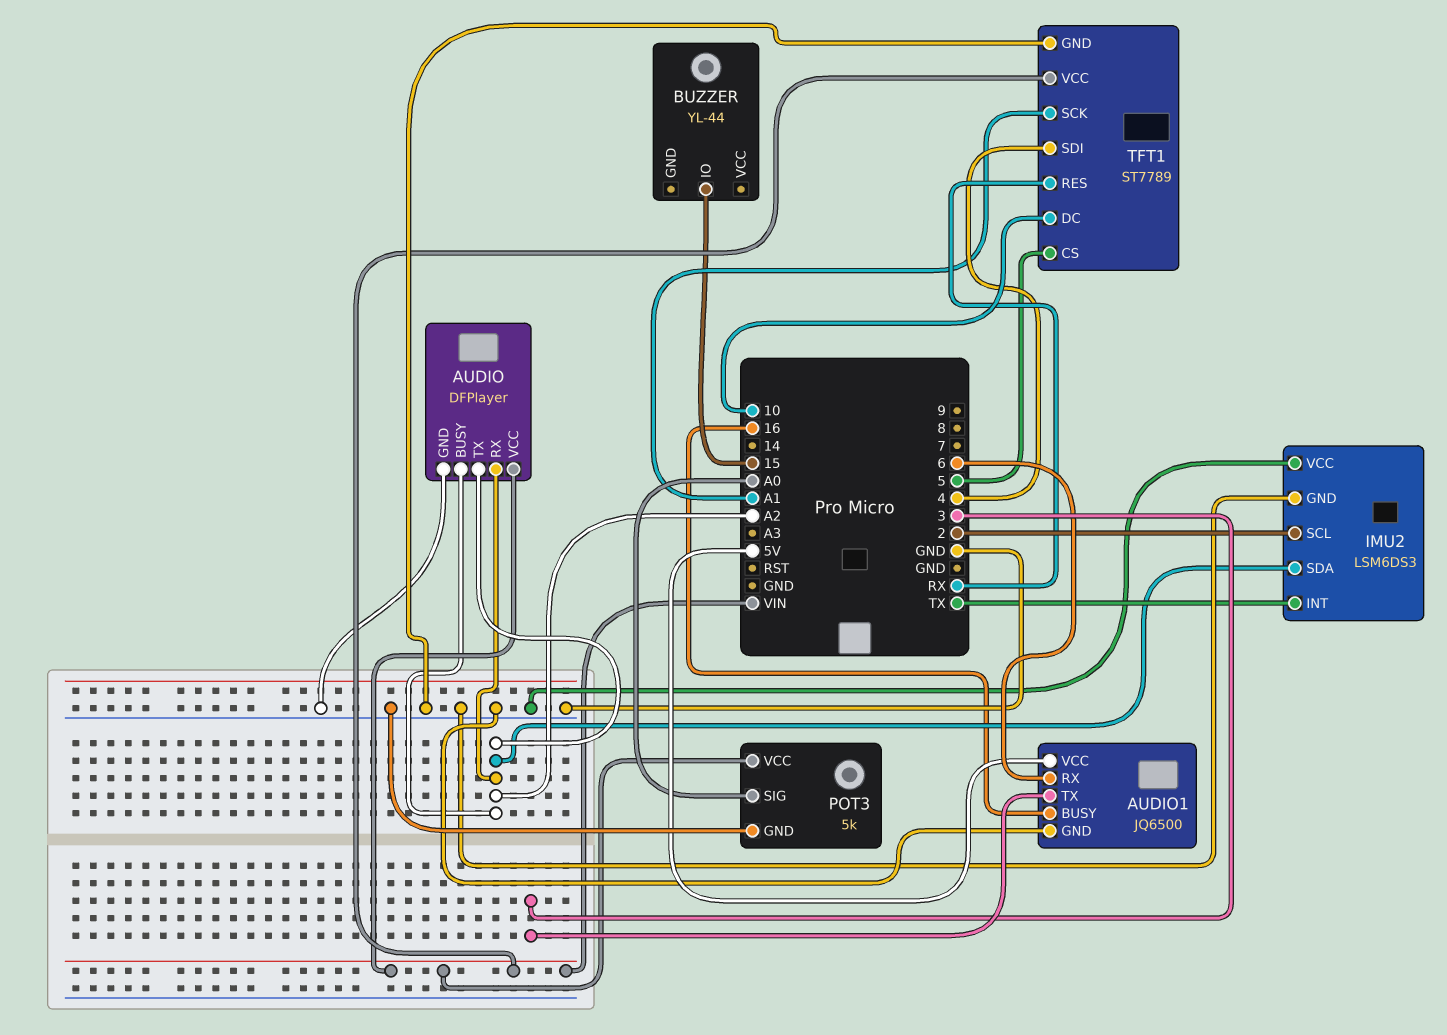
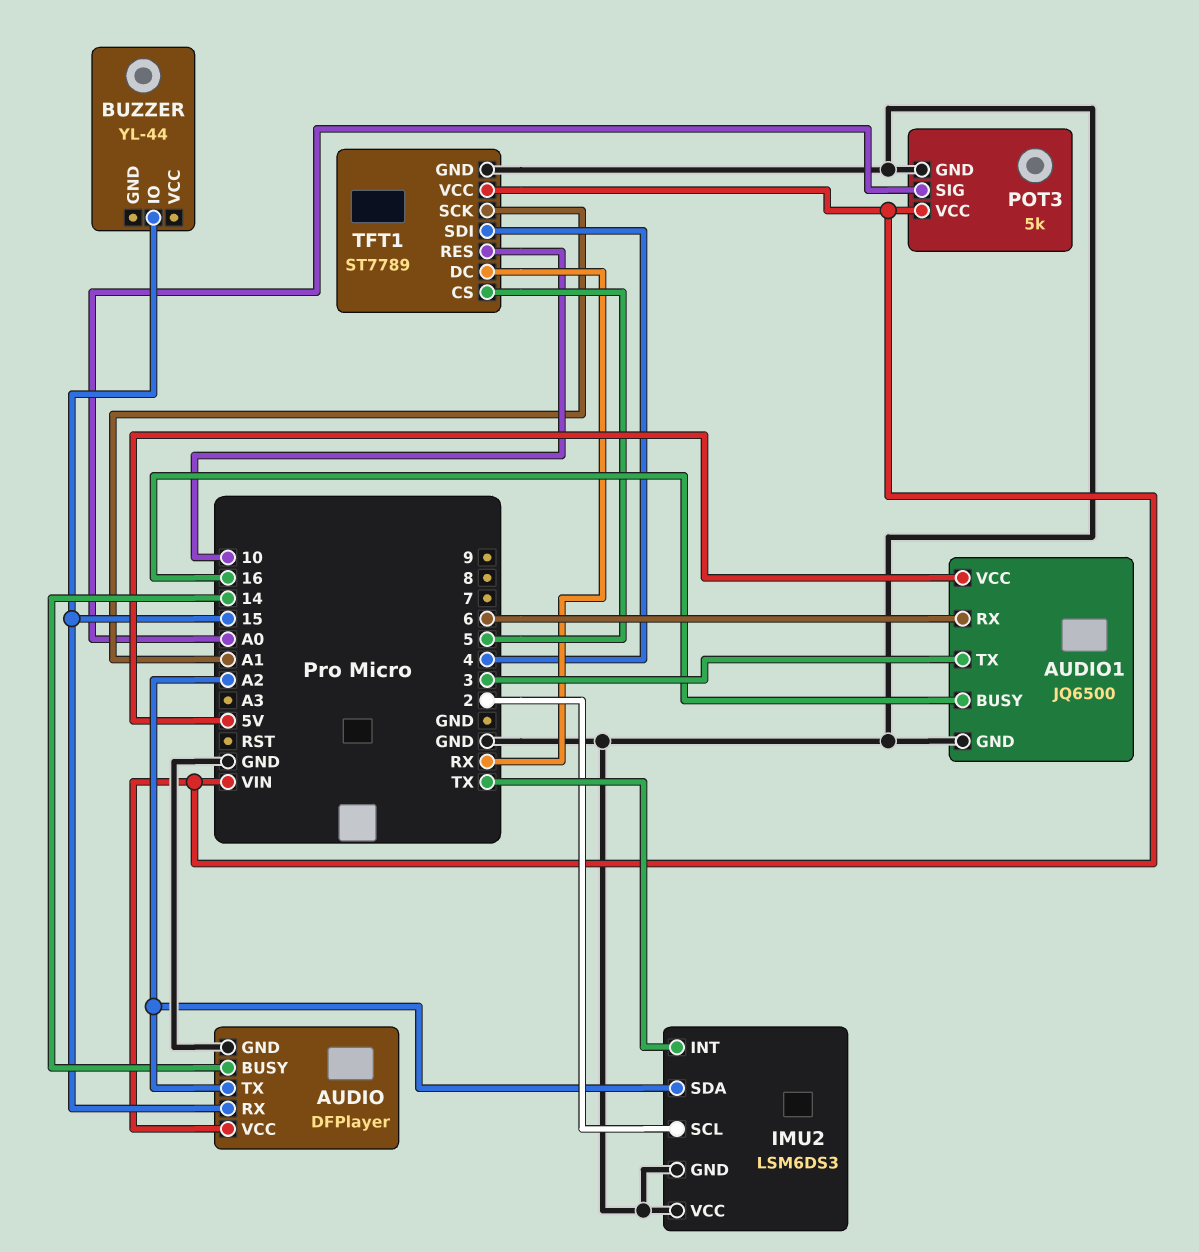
AUDIO pin BUSY: A2 -> 14
AUDIO pin RX: A2 -> 15
TFT1 pin DC: 10 -> RX
TFT1 pin RES: RX -> 10

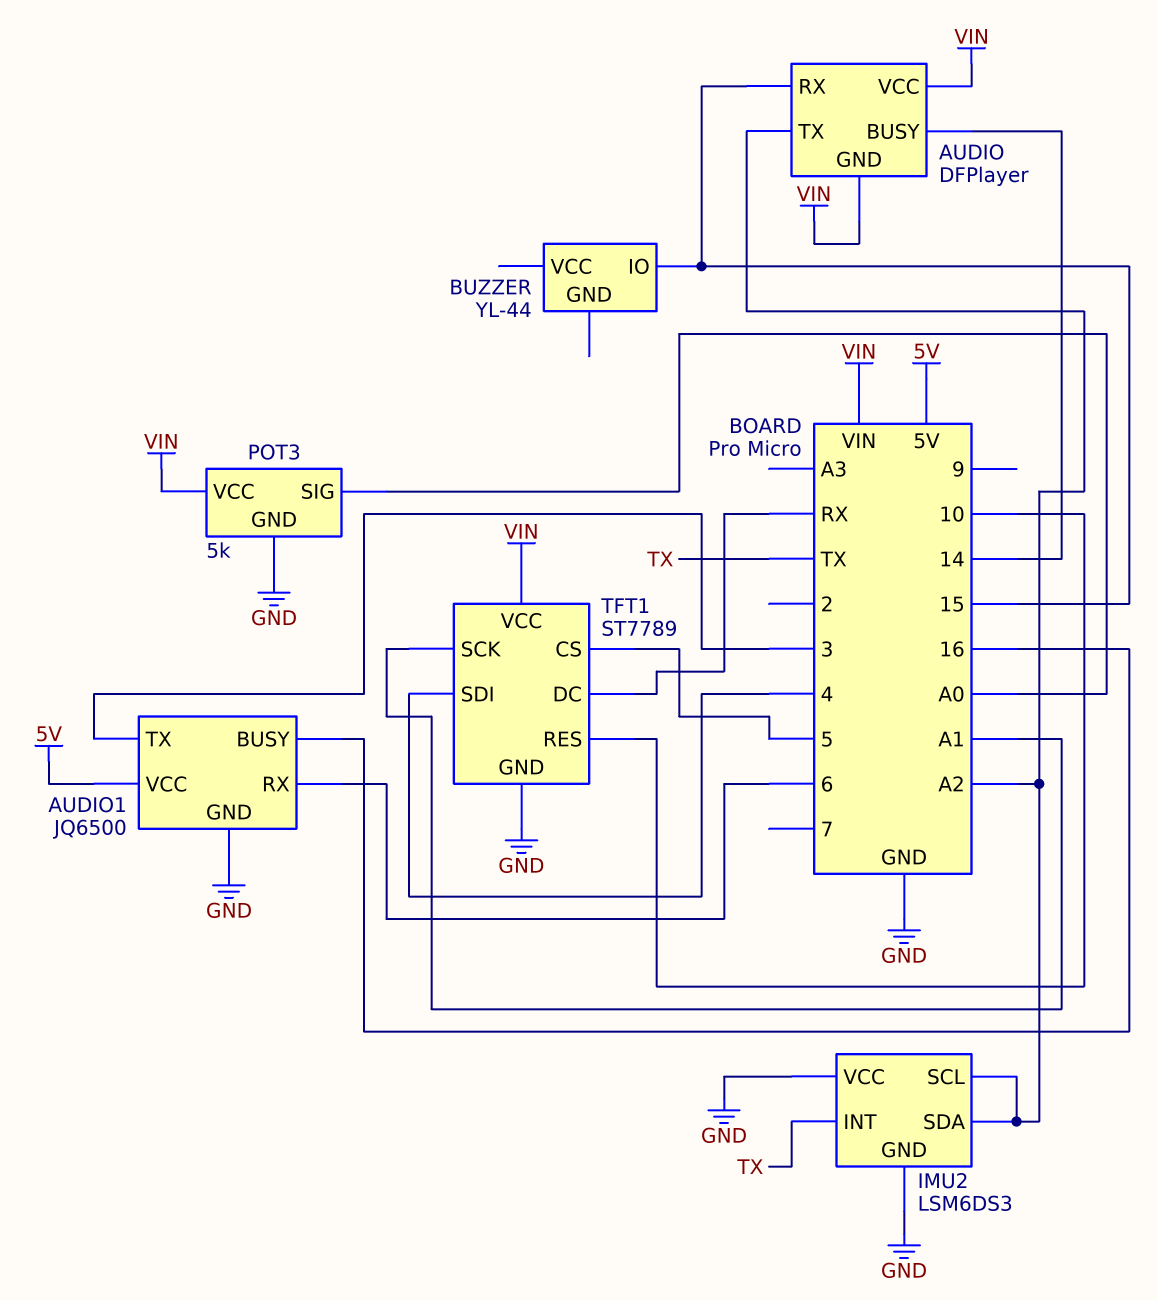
AUDIO pin GND: GND -> VIN
IMU2 pin SCL: 2 -> A2

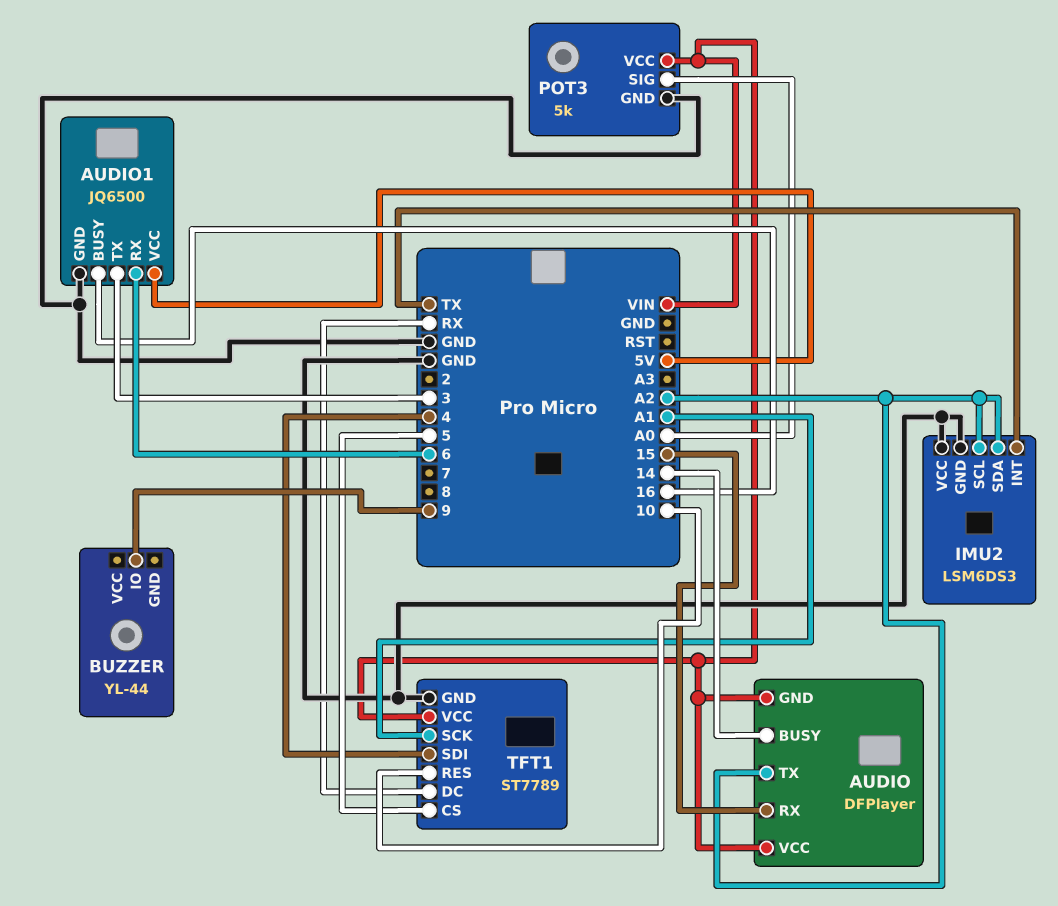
BUZZER pin IO: 15 -> 9

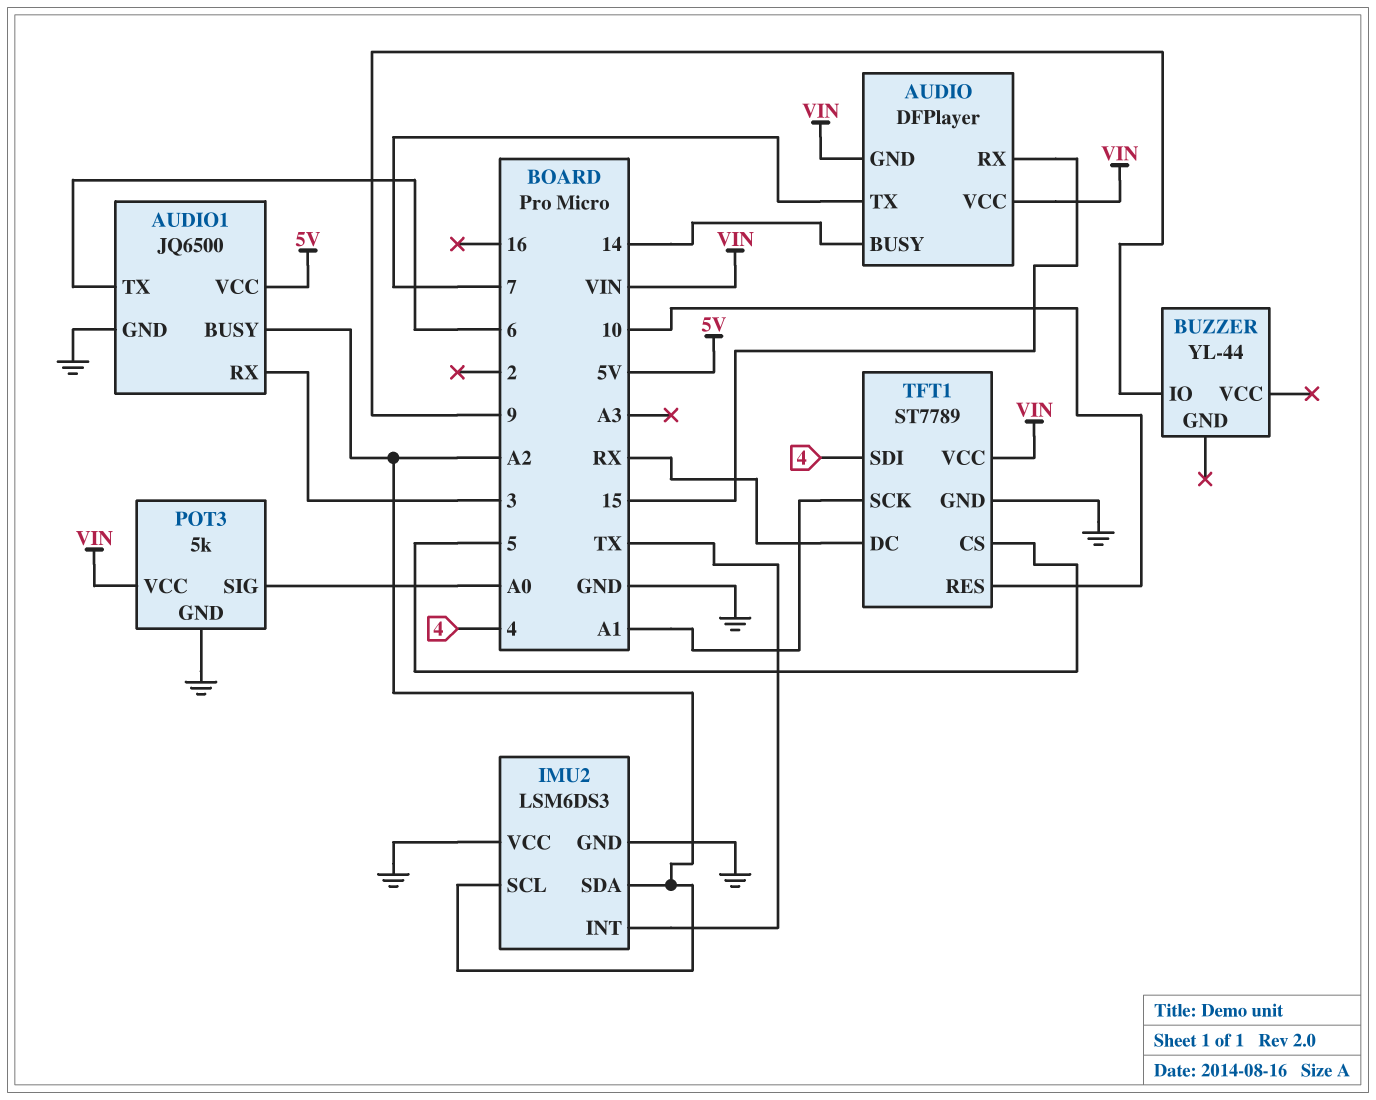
AUDIO pin TX: A2 -> 7
AUDIO1 pin BUSY: 16 -> A2
AUDIO1 pin RX: 6 -> 3
AUDIO1 pin TX: 3 -> 6

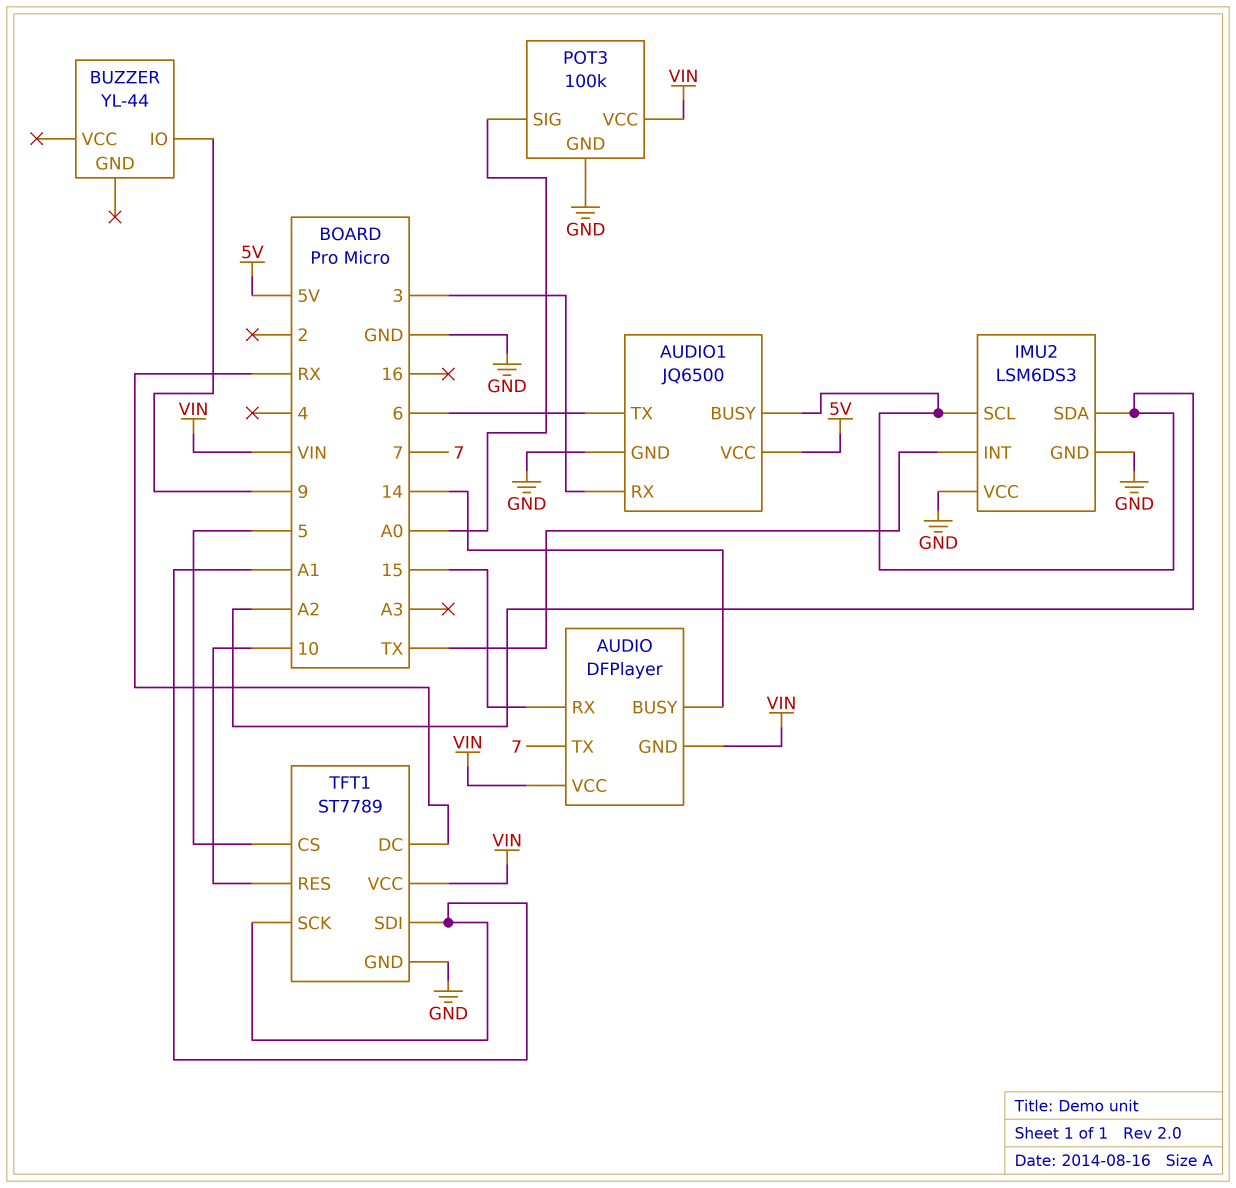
POT3: 5k -> 100k
TFT1 pin SDI: 4 -> A1

